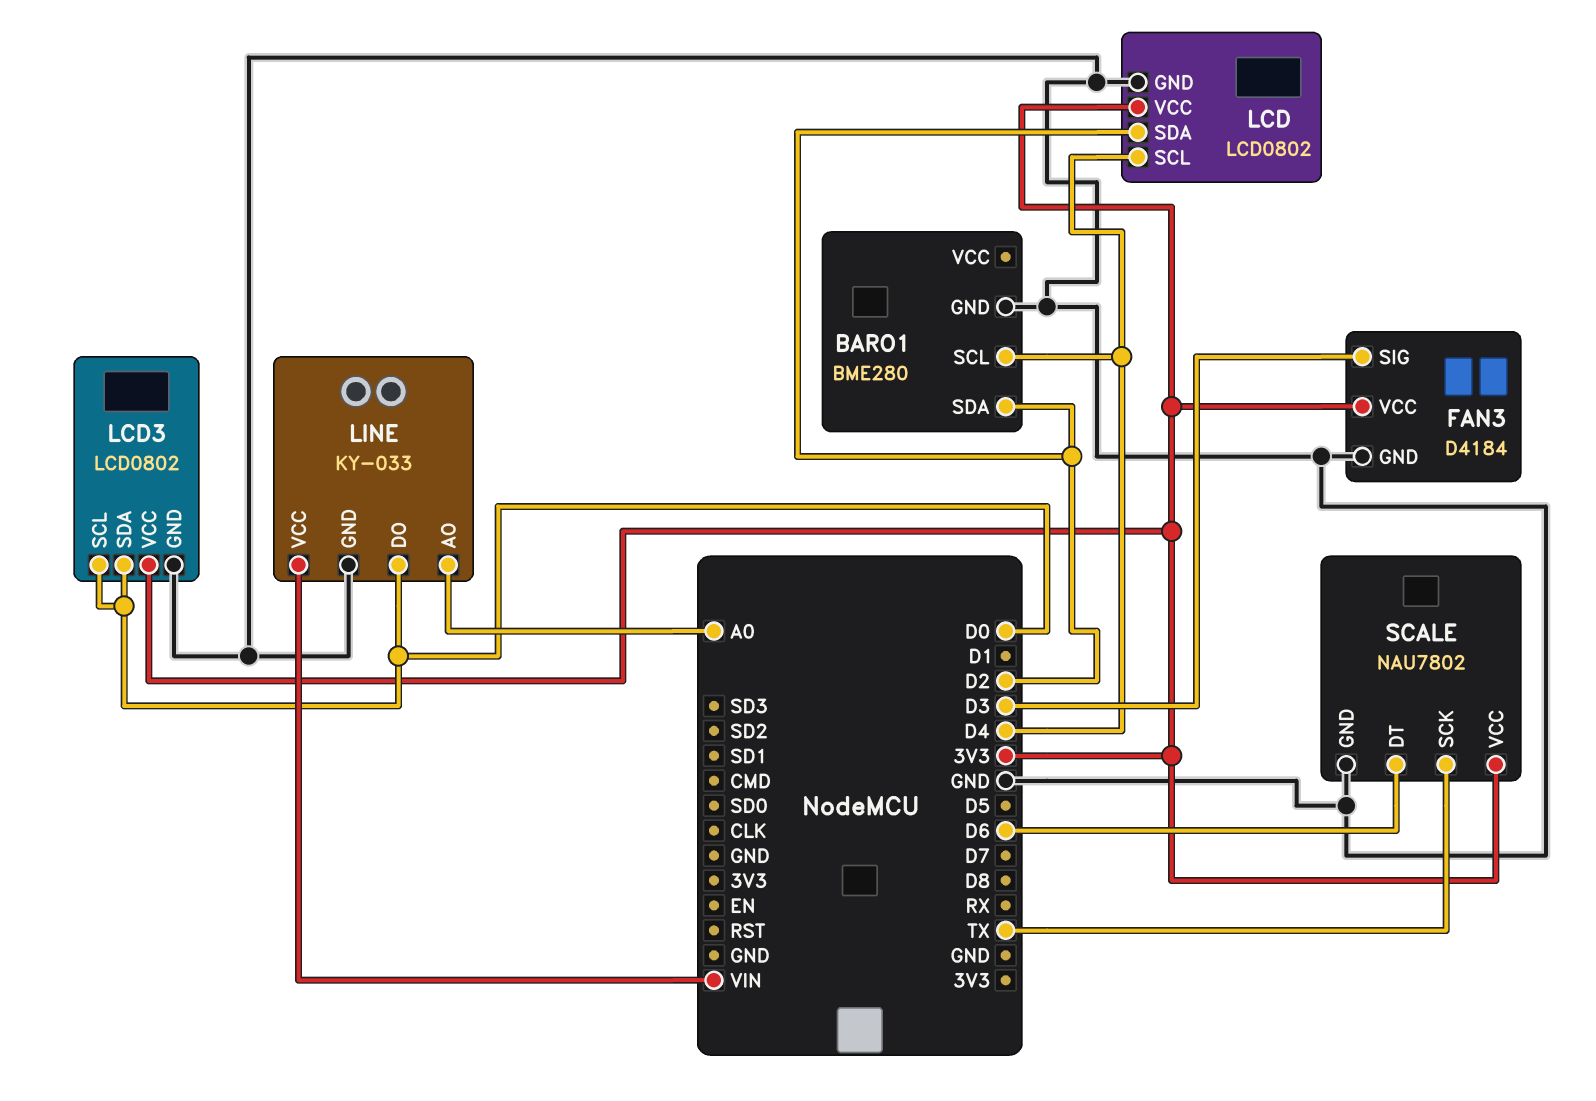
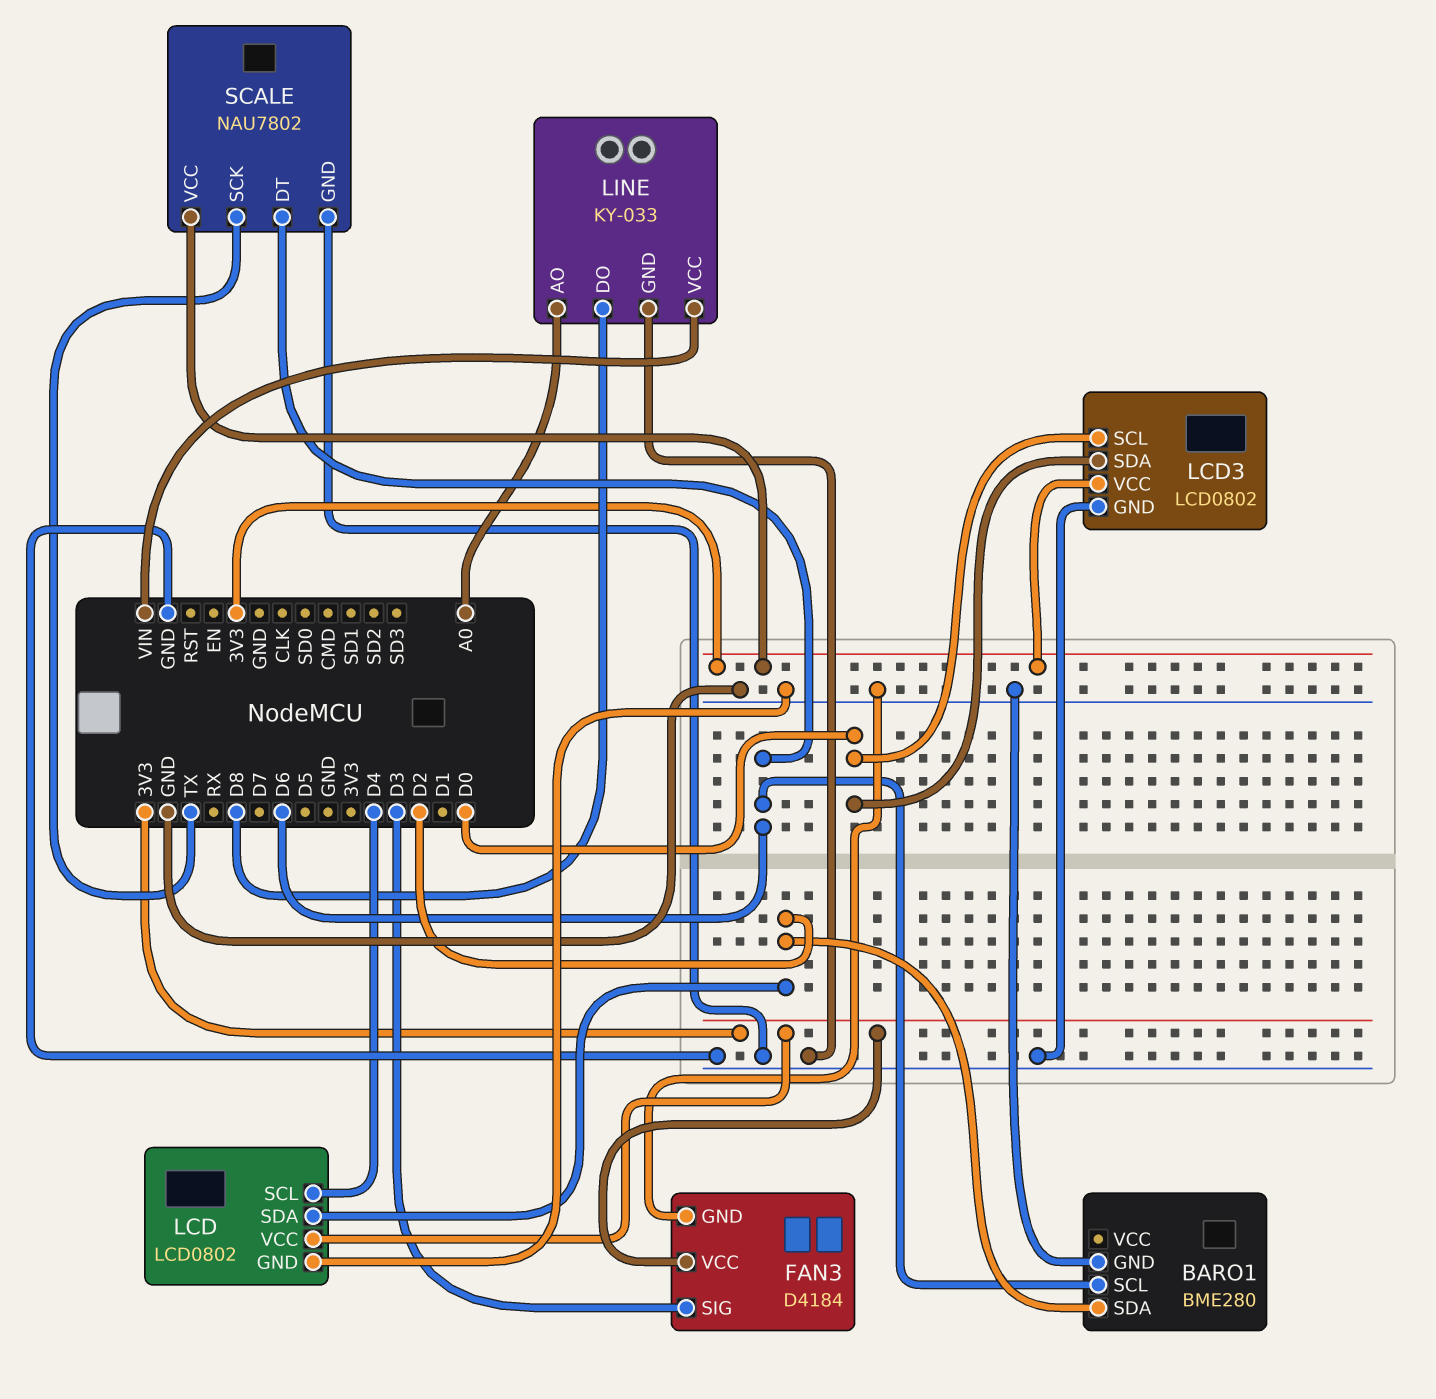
BARO1 pin SCL: D4 -> D6
LINE pin DO: D0 -> D8

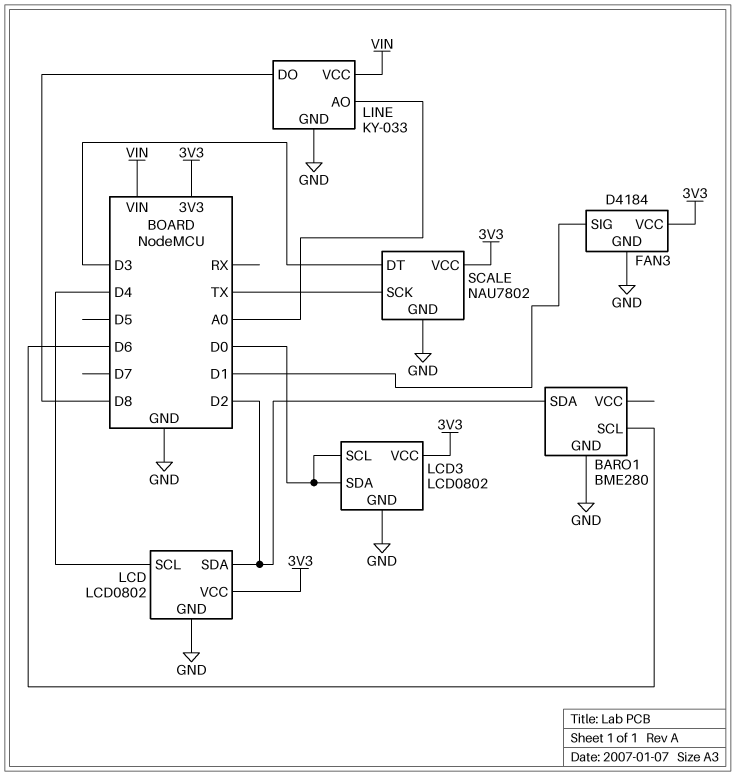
FAN3 pin SIG: D3 -> D1
SCALE pin DT: D6 -> D3

